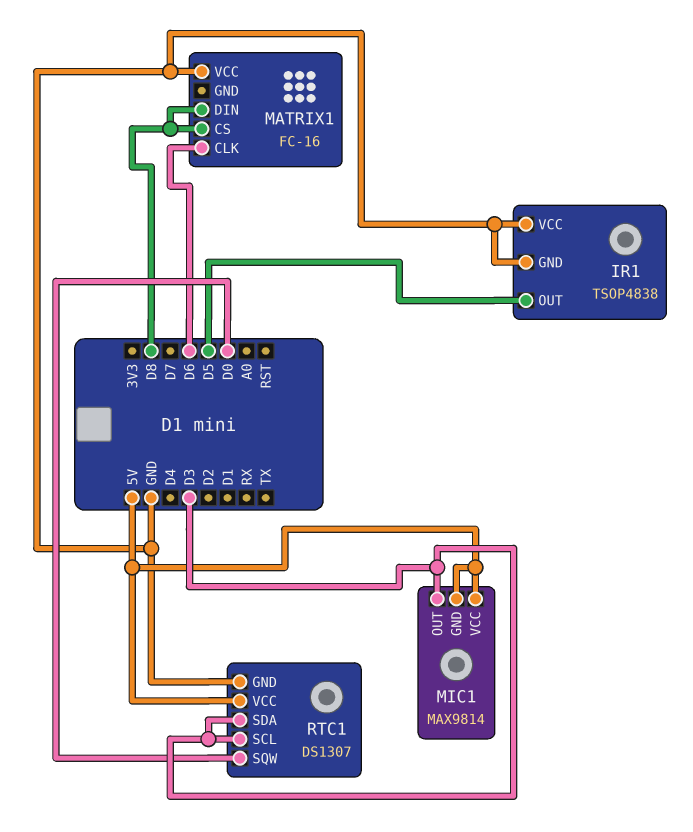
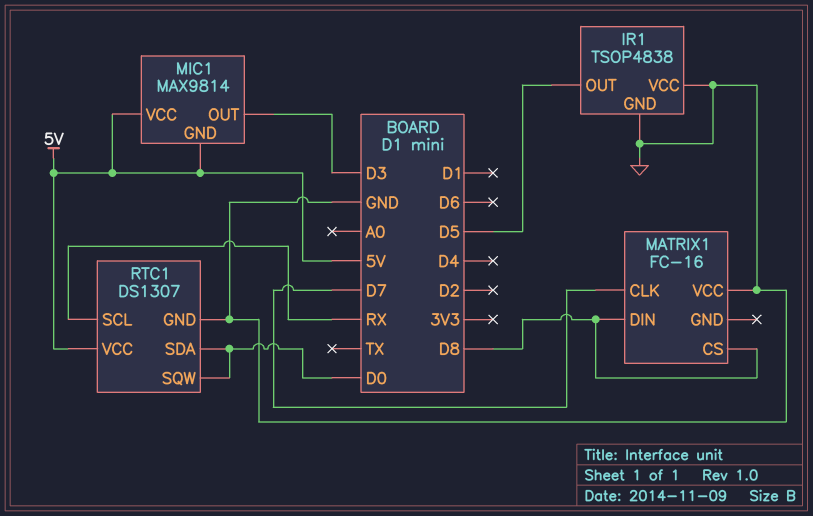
MATRIX1 pin CLK: D6 -> D7
RTC1 pin SCL: D3 -> RX
RTC1 pin SDA: D3 -> D0

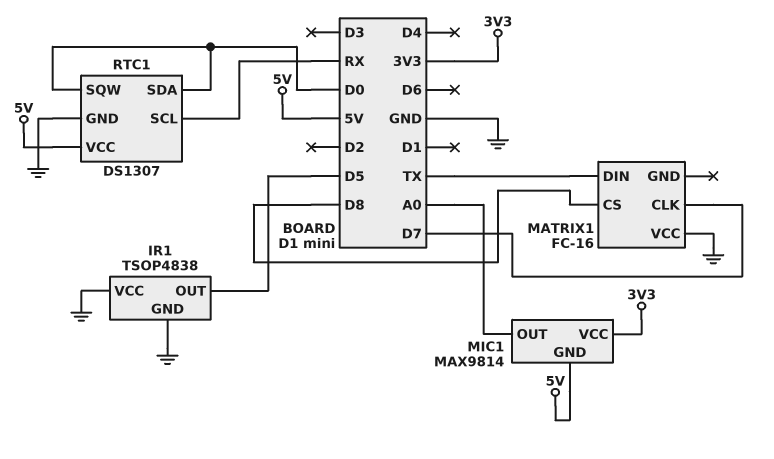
MATRIX1 pin DIN: D8 -> TX
MIC1 pin OUT: D3 -> A0
MIC1 pin VCC: 5V -> 3V3

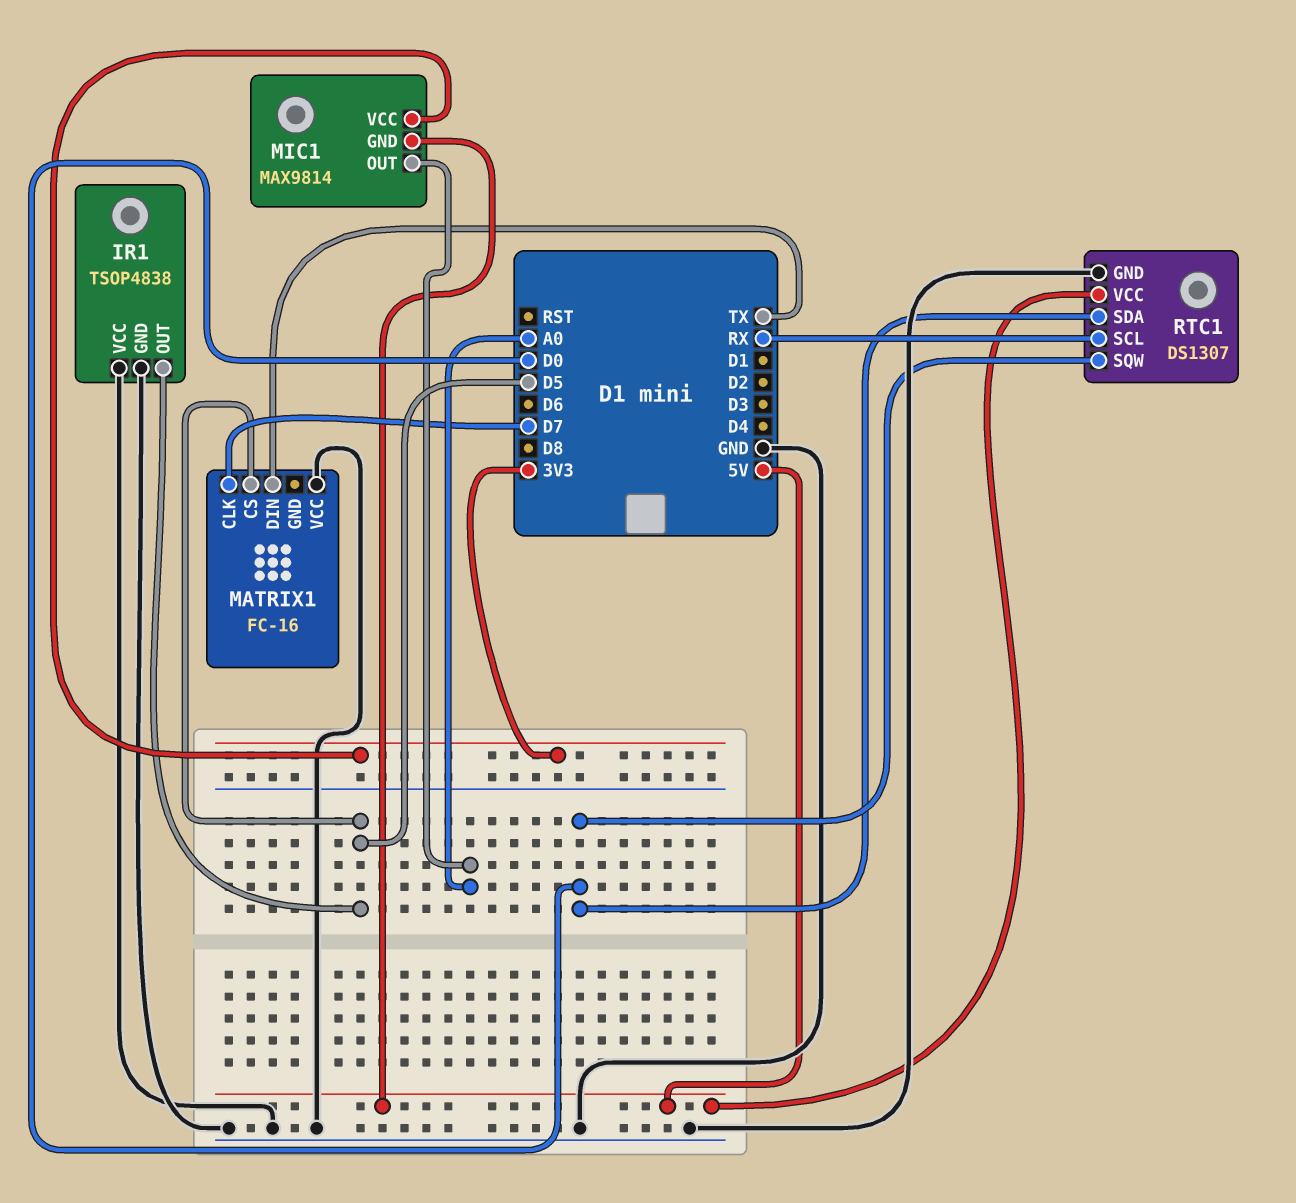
MATRIX1 pin CS: D8 -> D5

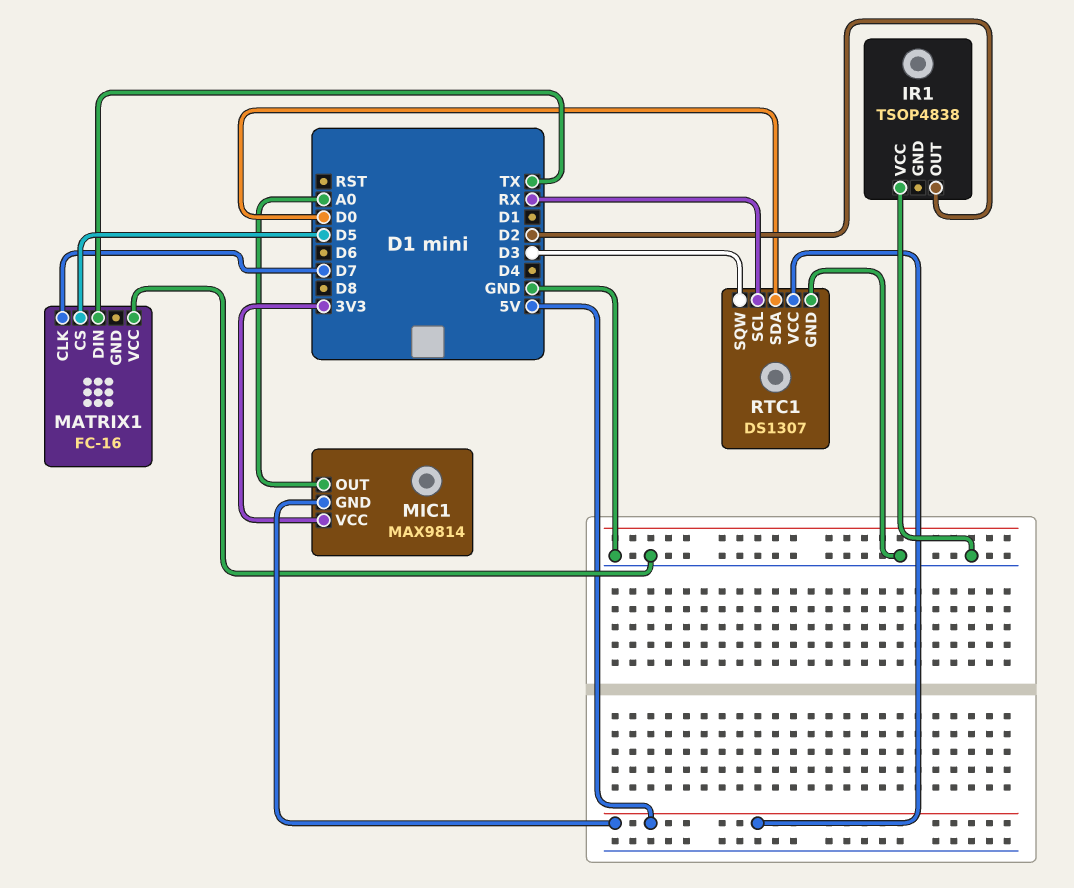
IR1 pin GND: GND -> none
IR1 pin OUT: D5 -> D2
RTC1 pin SQW: D0 -> D3

